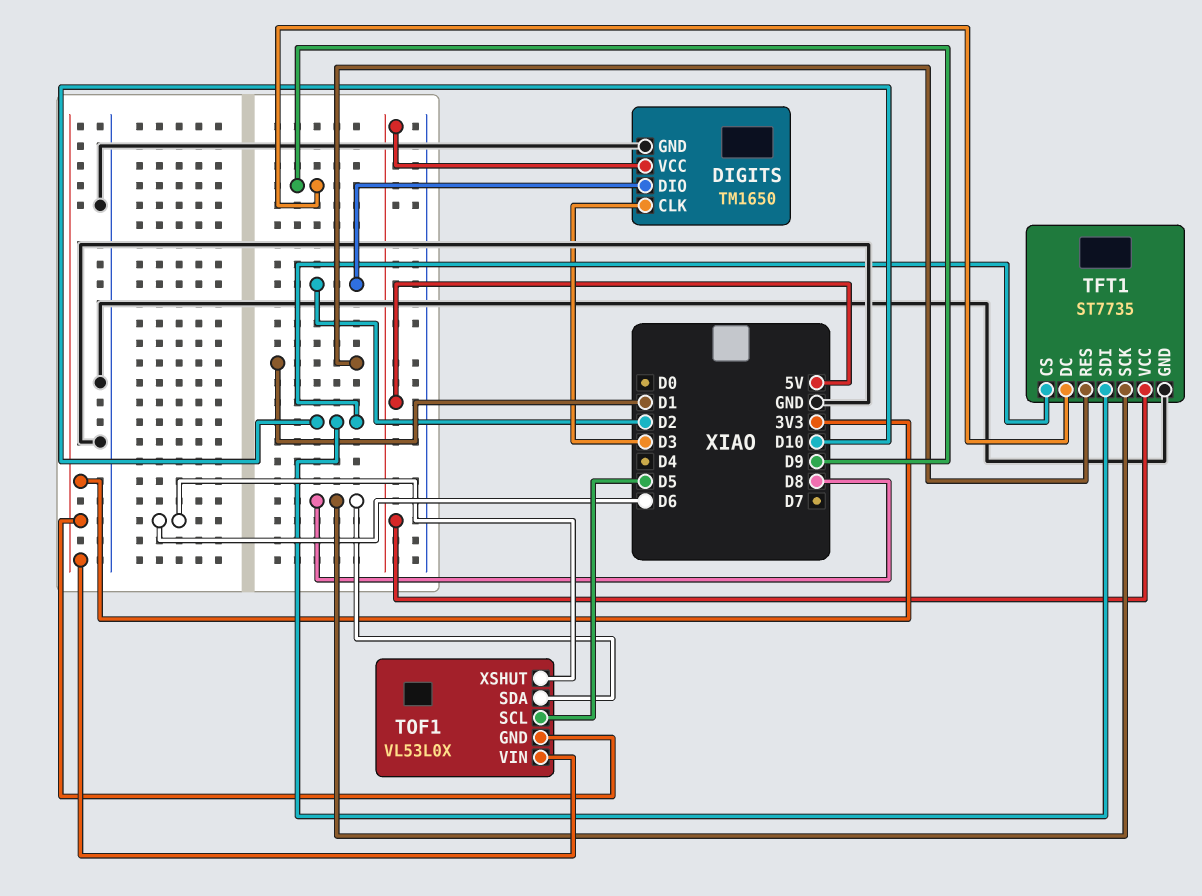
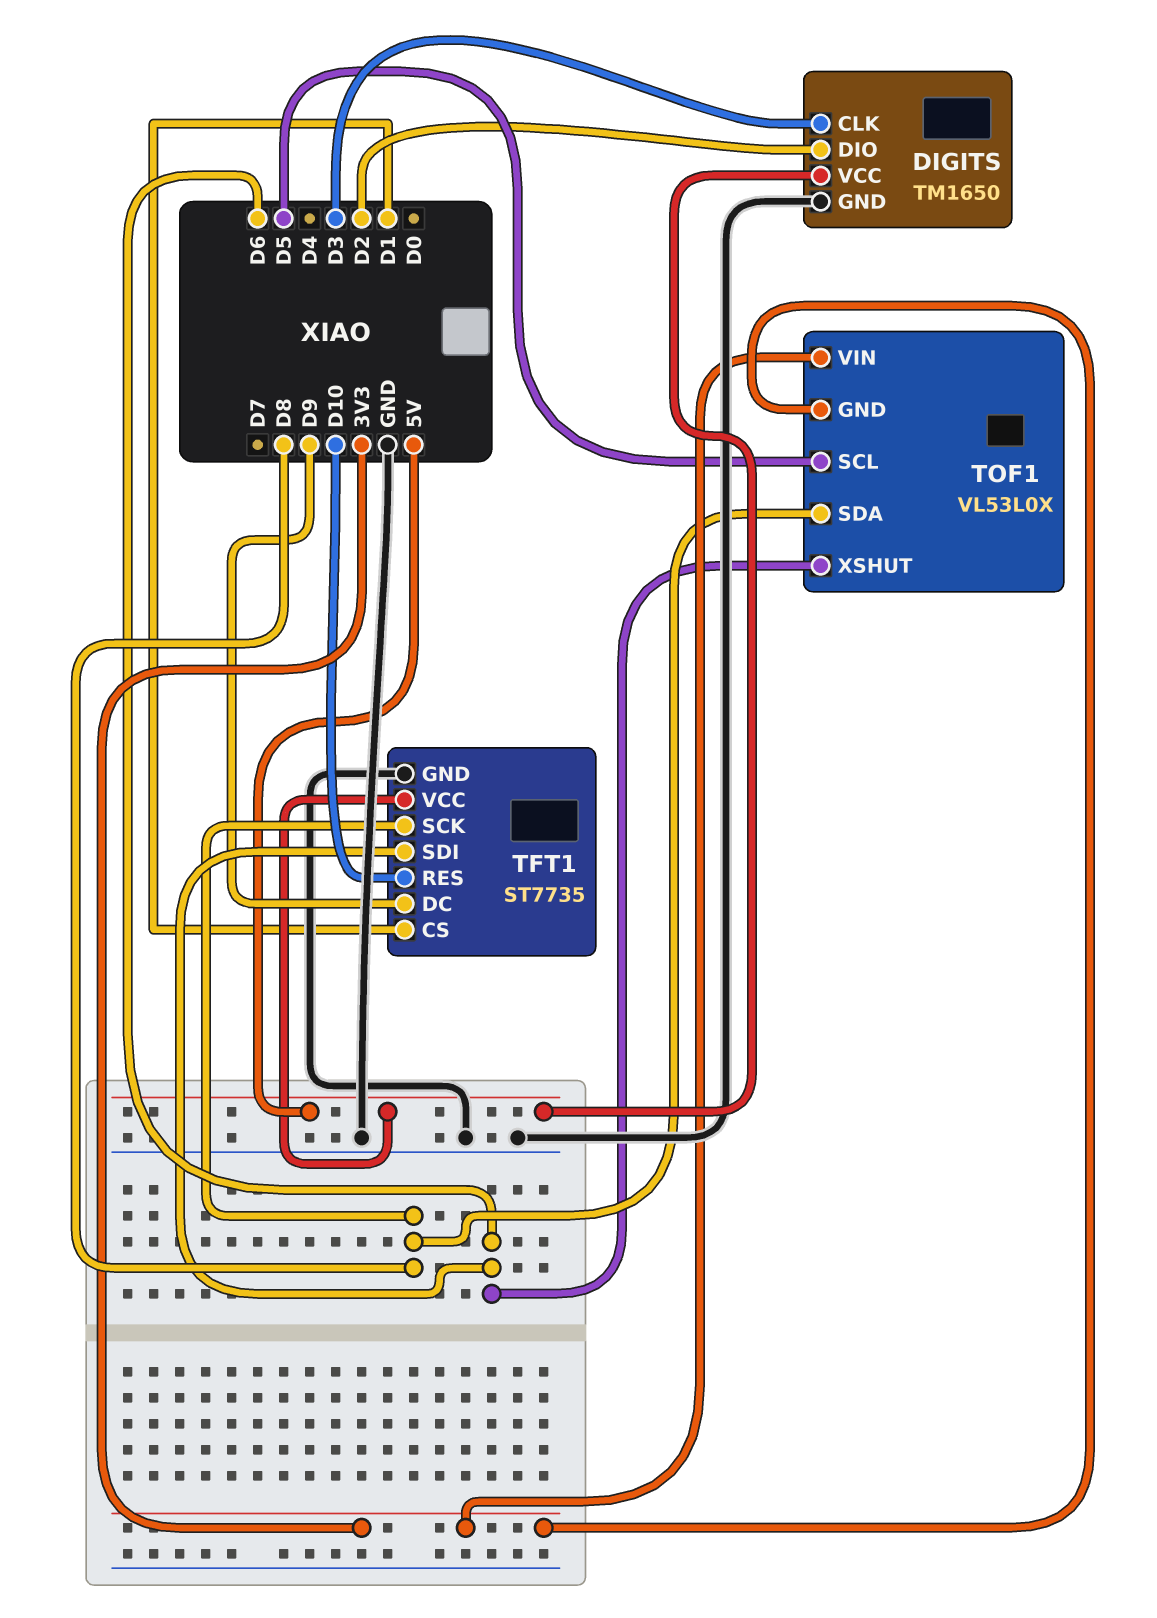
TFT1 pin CS: D10 -> D1
TFT1 pin RES: D1 -> D10
TFT1 pin SDI: D10 -> D6

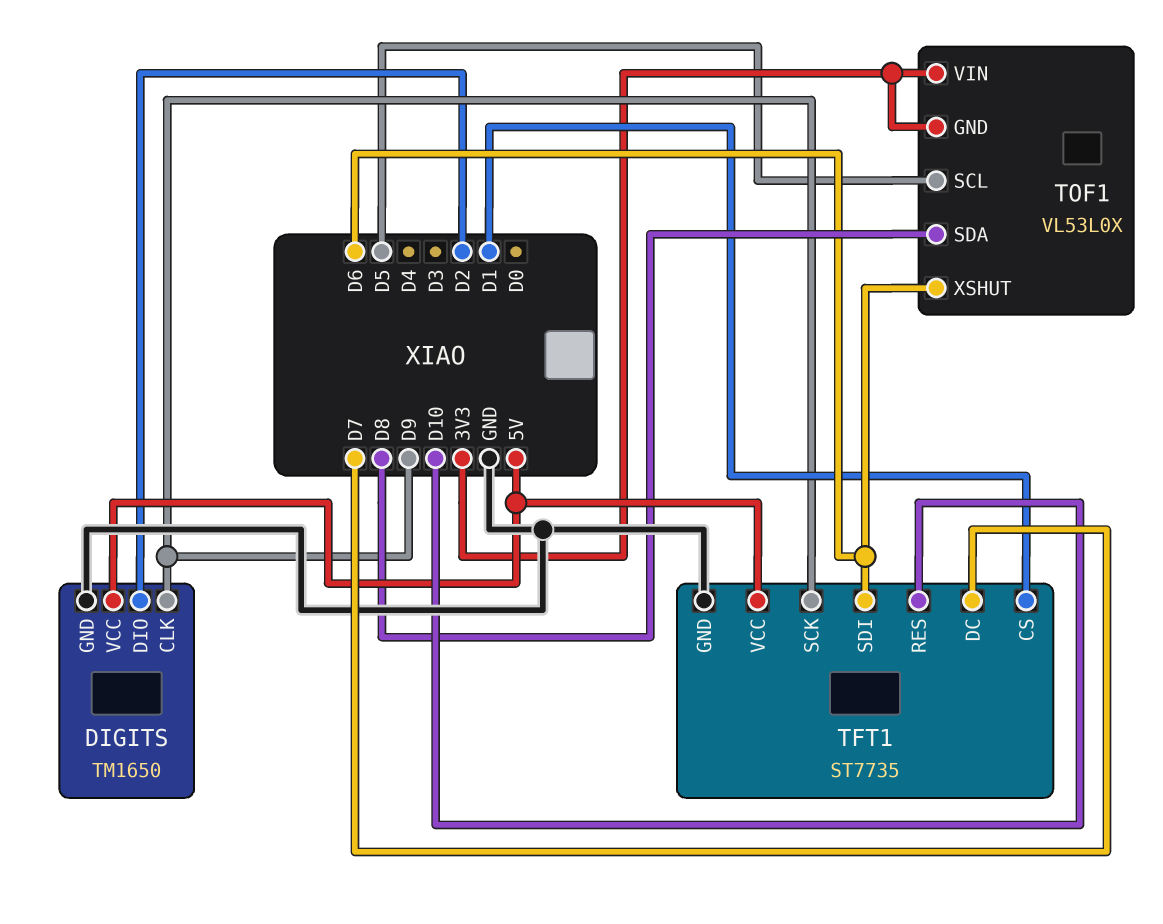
DIGITS pin CLK: D3 -> D9
TFT1 pin DC: D9 -> D7
TFT1 pin SCK: D8 -> D9

